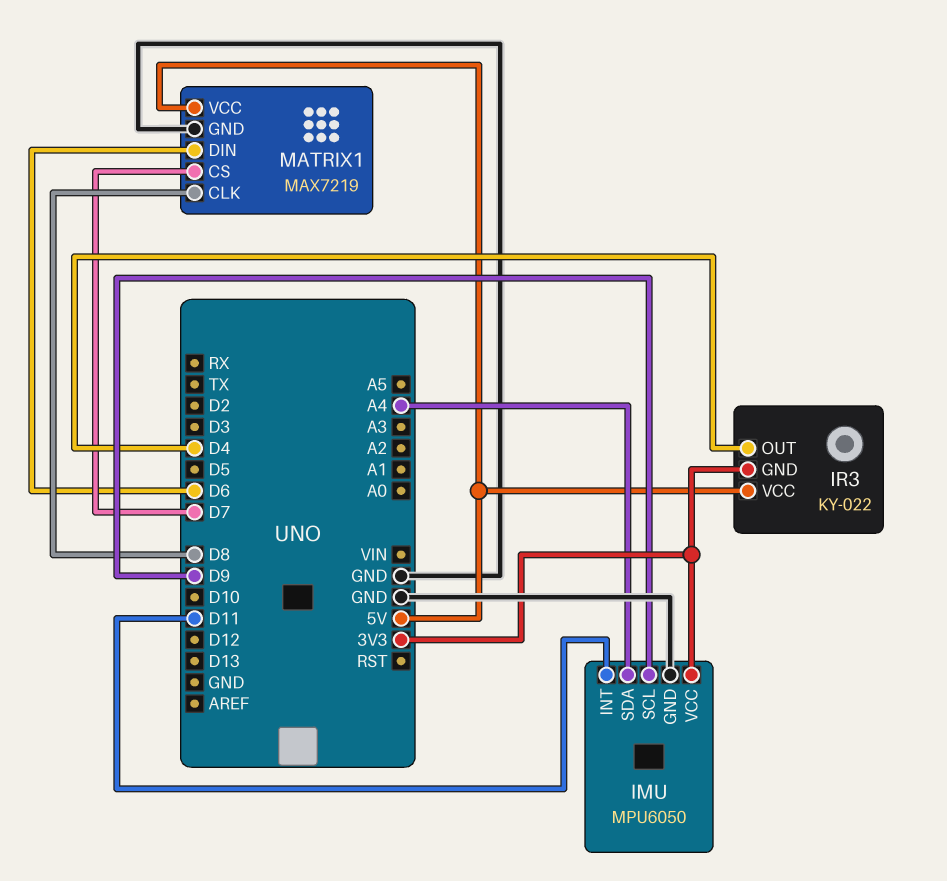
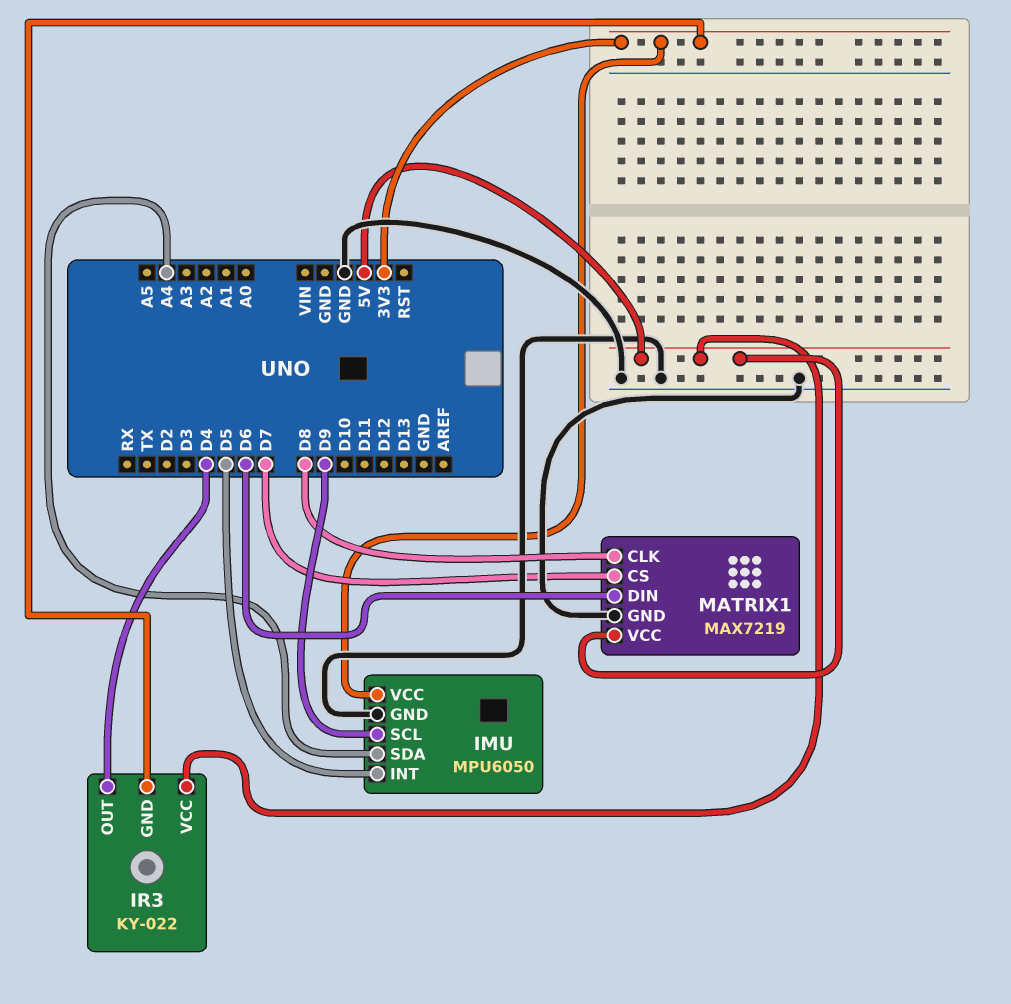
IMU pin INT: D11 -> D5

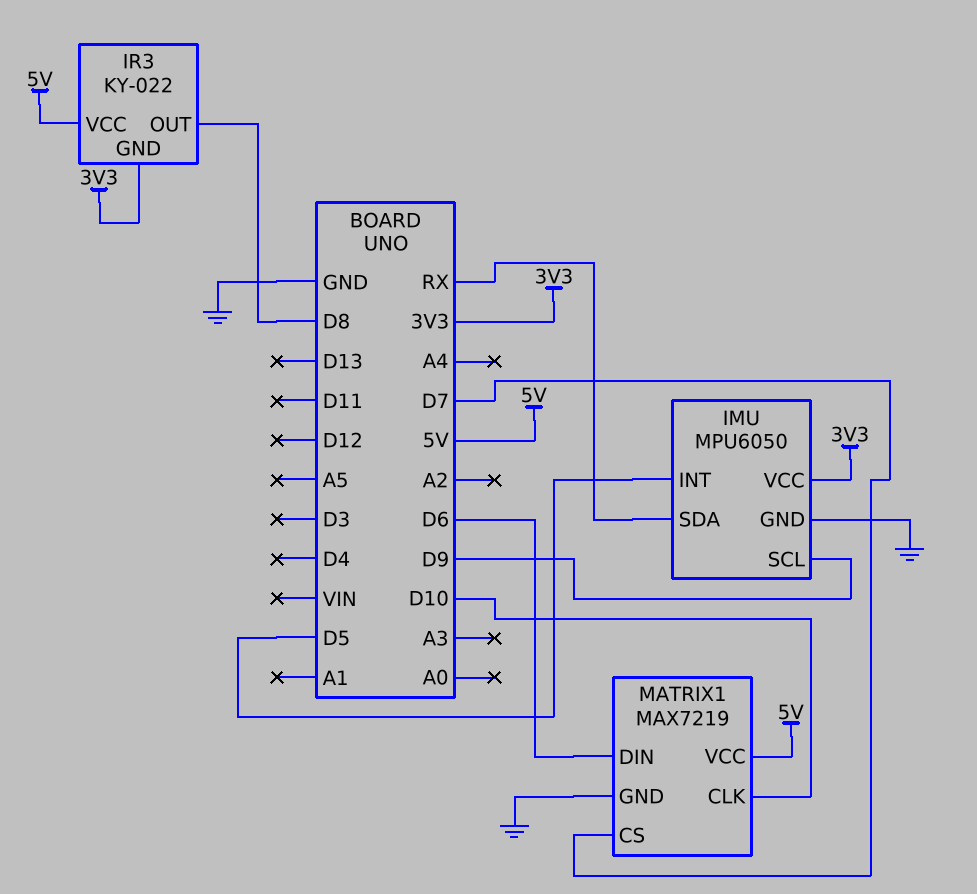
IMU pin SDA: A4 -> RX
IR3 pin OUT: D4 -> D8
MATRIX1 pin CLK: D8 -> D10

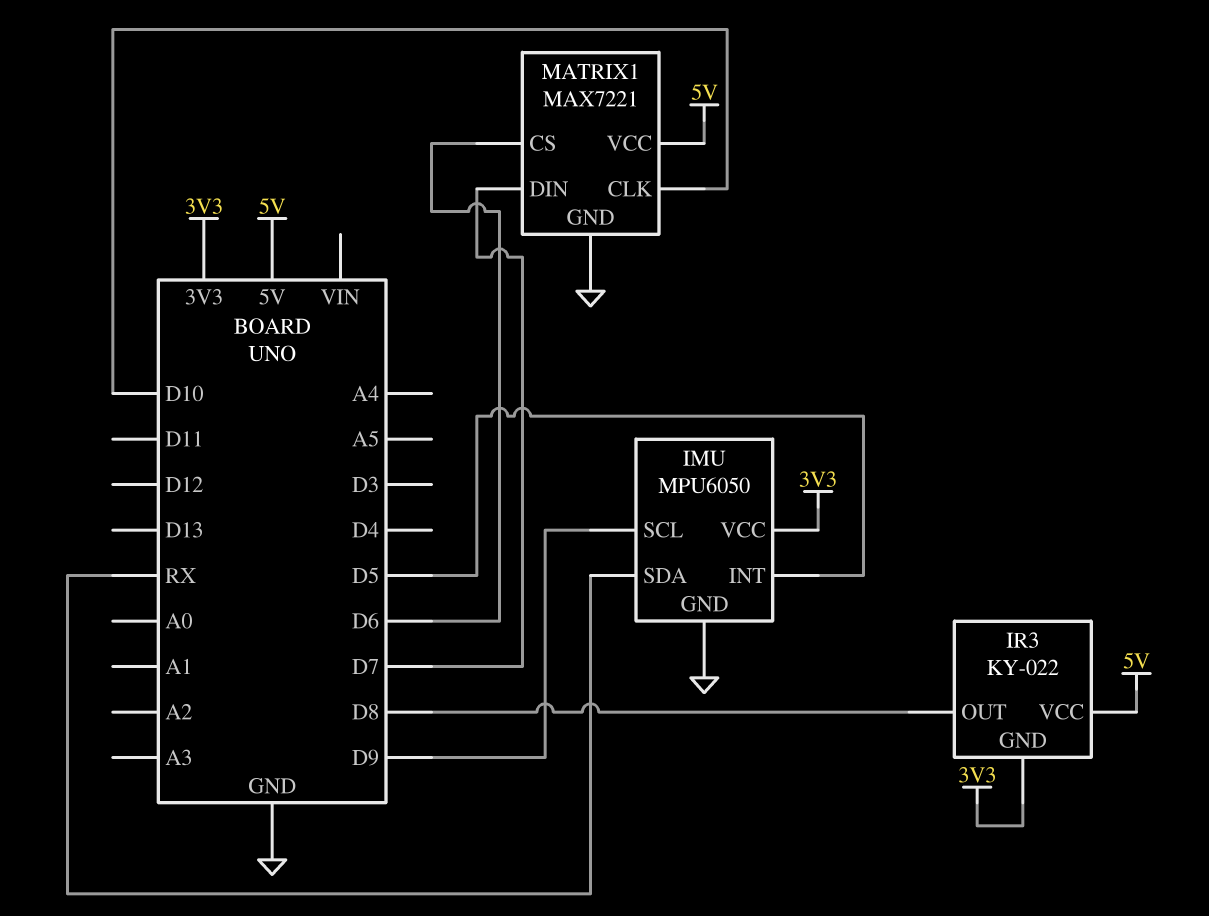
MATRIX1: MAX7219 -> MAX7221
MATRIX1 pin CS: D7 -> D6
MATRIX1 pin DIN: D6 -> D7

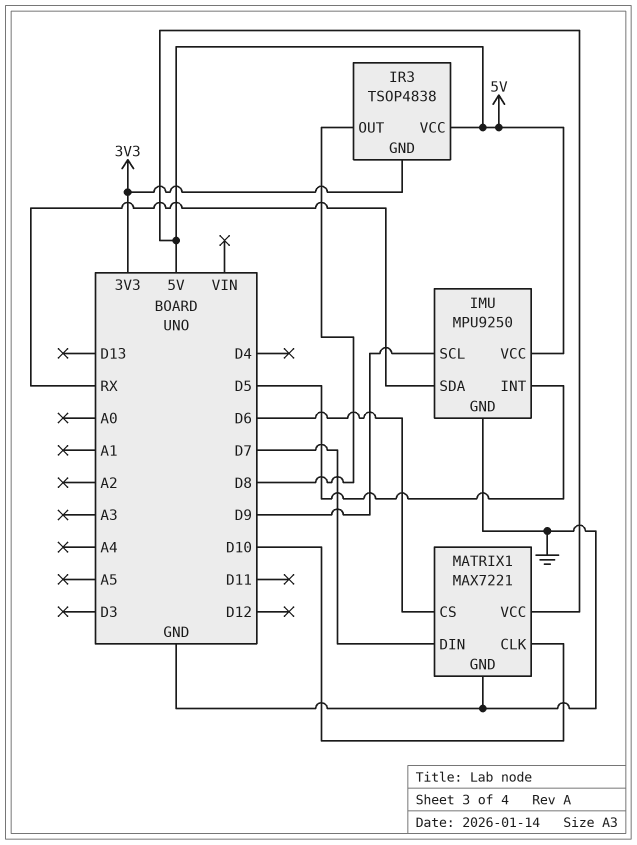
IMU: MPU6050 -> MPU9250
IMU pin VCC: 3V3 -> 5V
IR3: KY-022 -> TSOP4838

